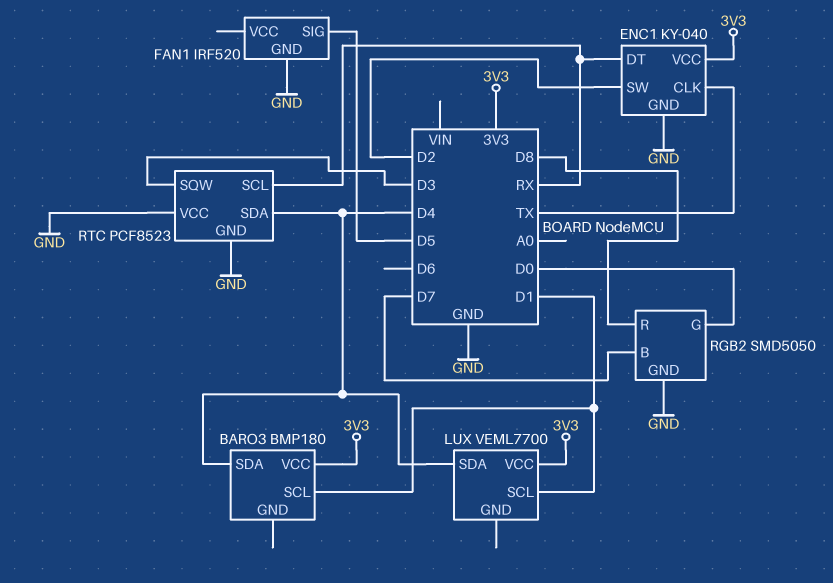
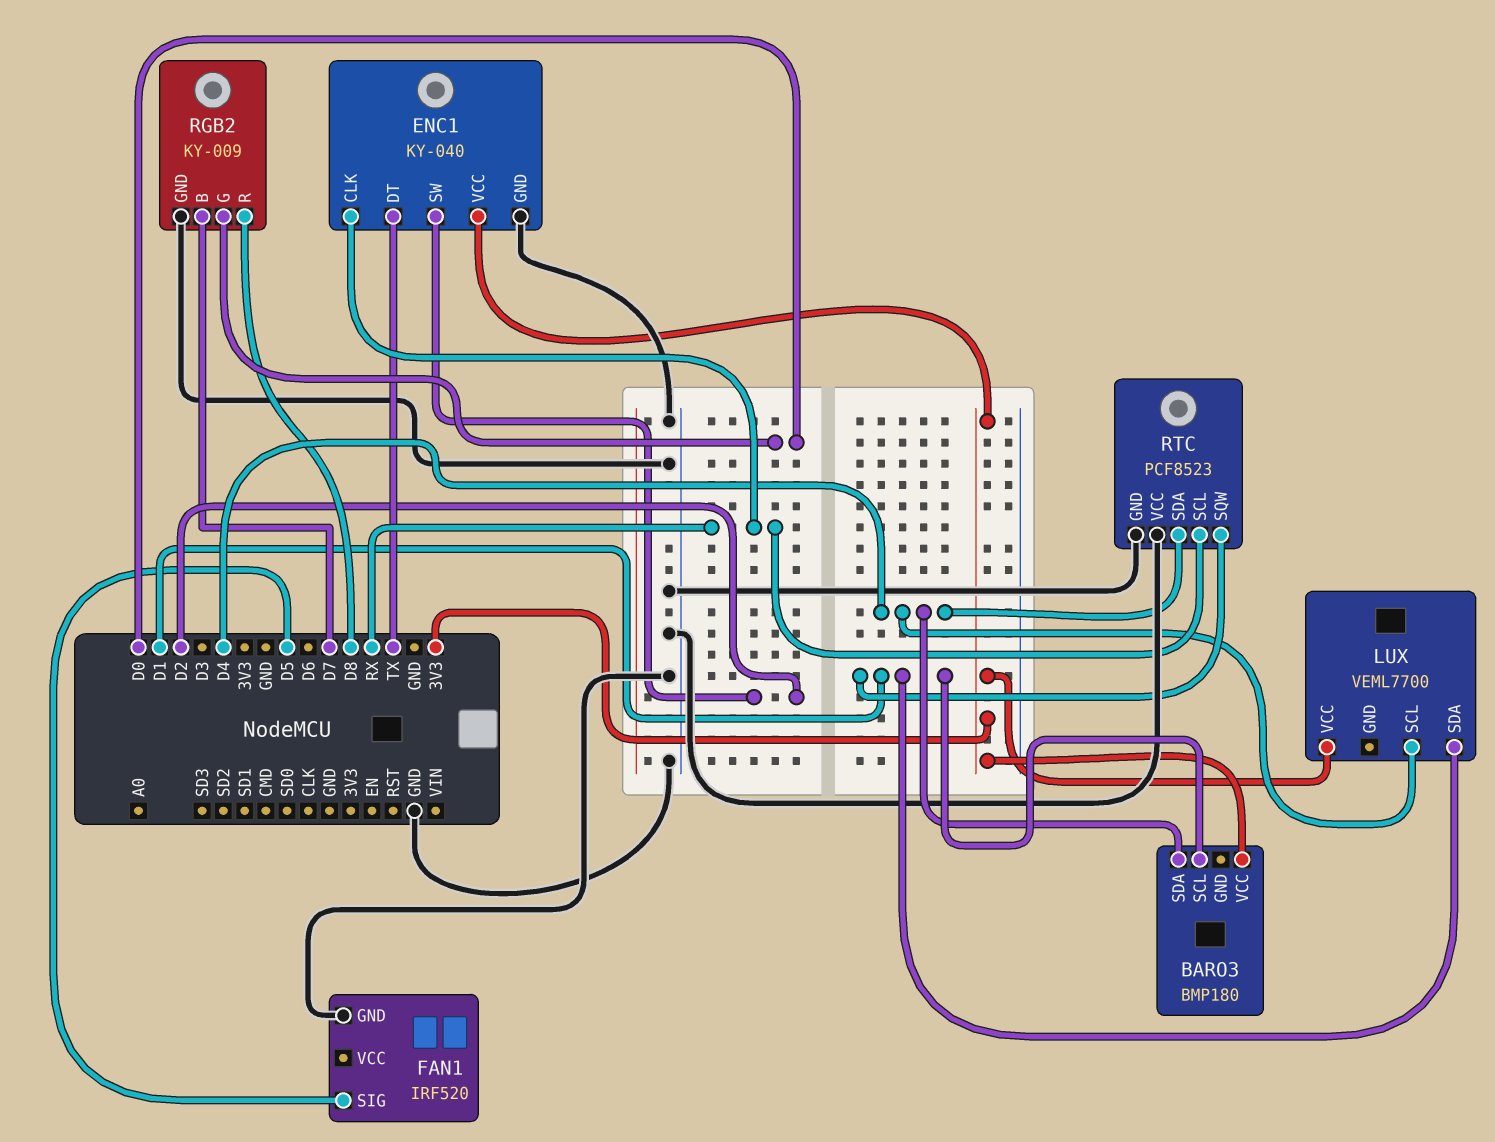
ENC1 pin CLK: TX -> RX
ENC1 pin DT: RX -> TX
LUX pin SCL: D1 -> D4
LUX pin SDA: D4 -> D1
RGB2: SMD5050 -> KY-009
RTC pin SQW: D3 -> D1

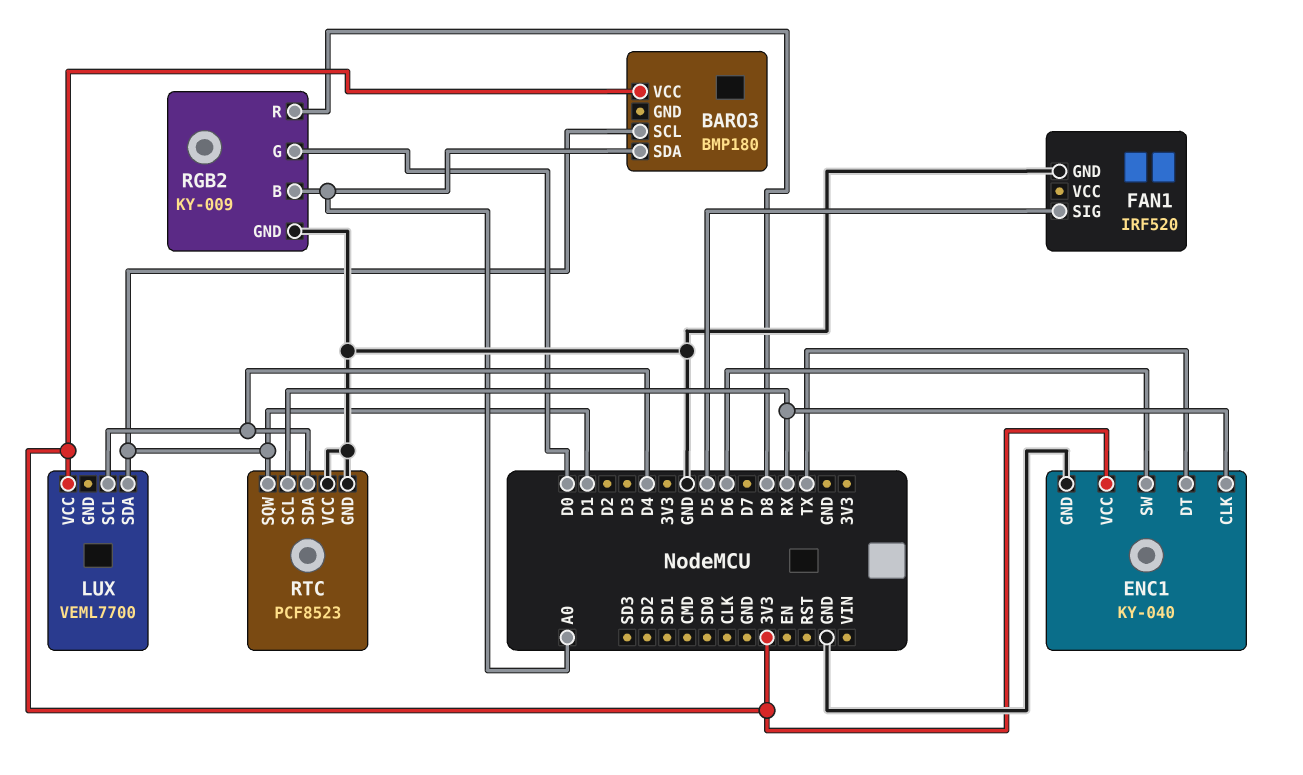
BARO3 pin SDA: D4 -> A0
ENC1 pin SW: D2 -> D6
RGB2 pin B: D7 -> A0

